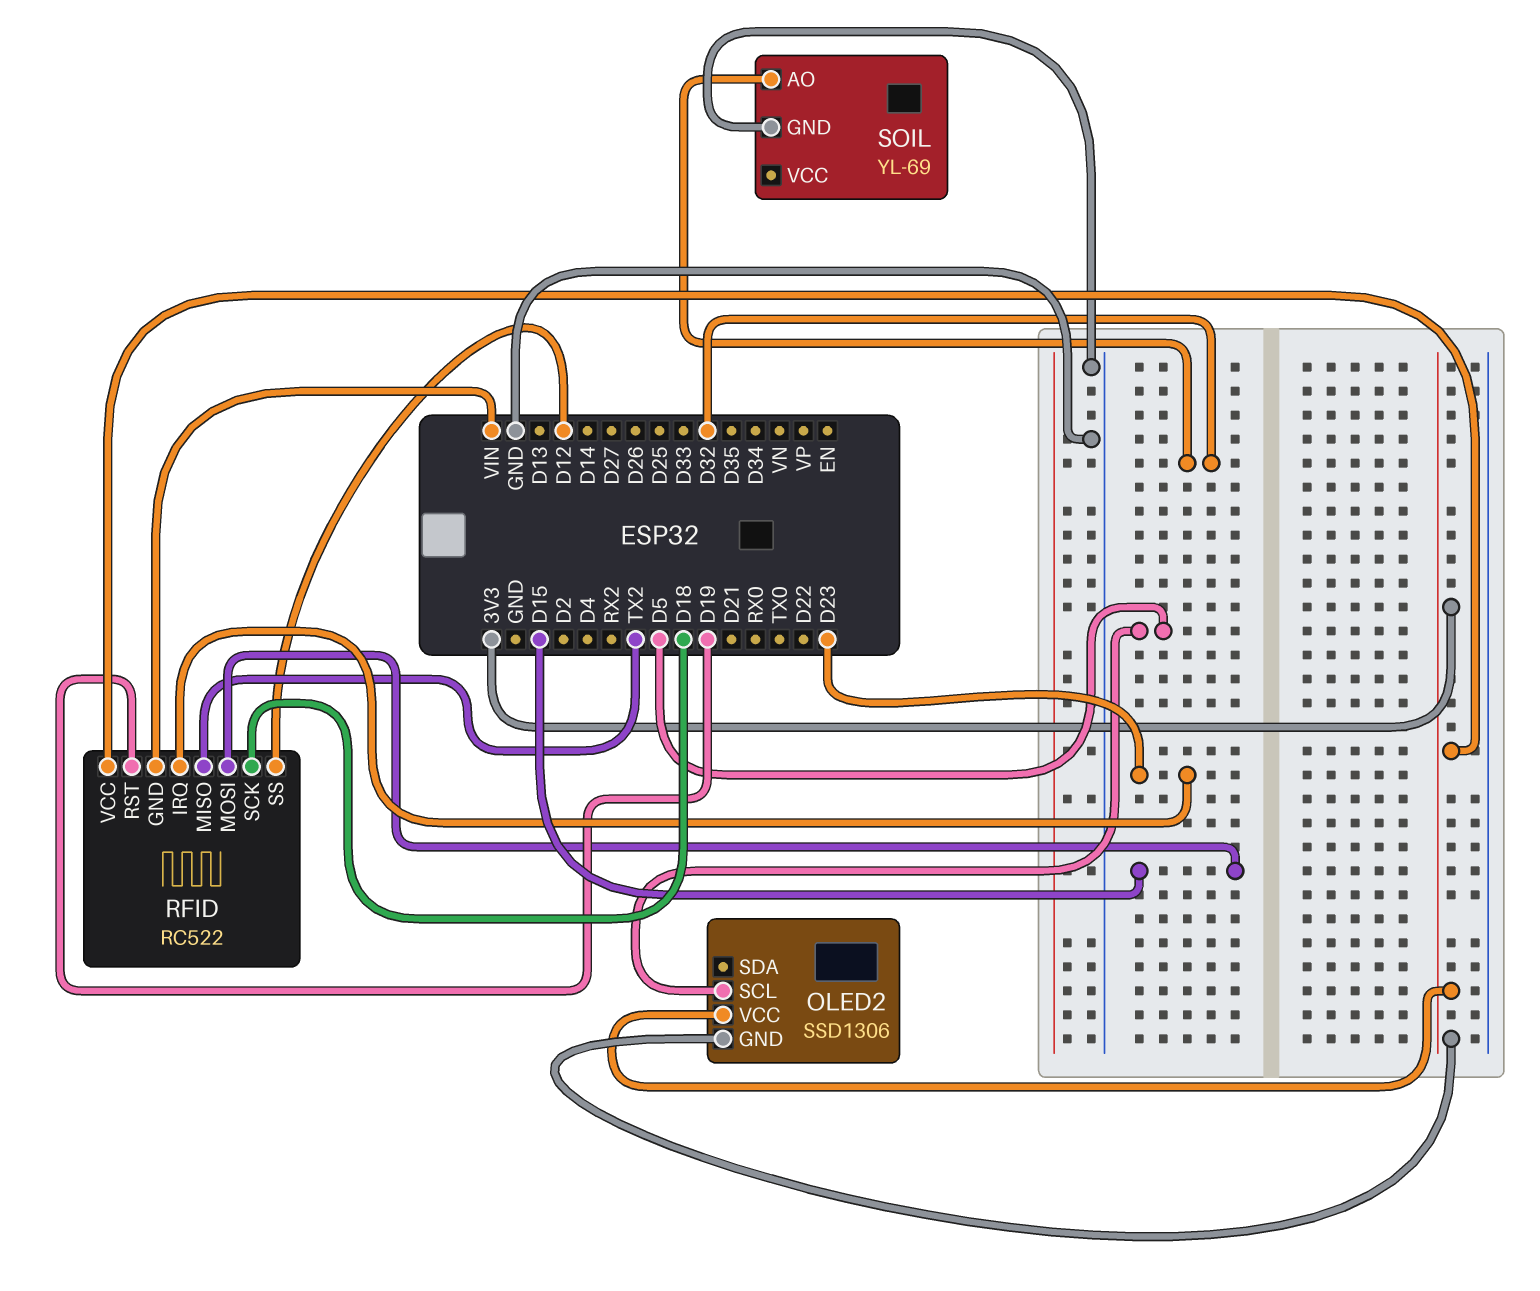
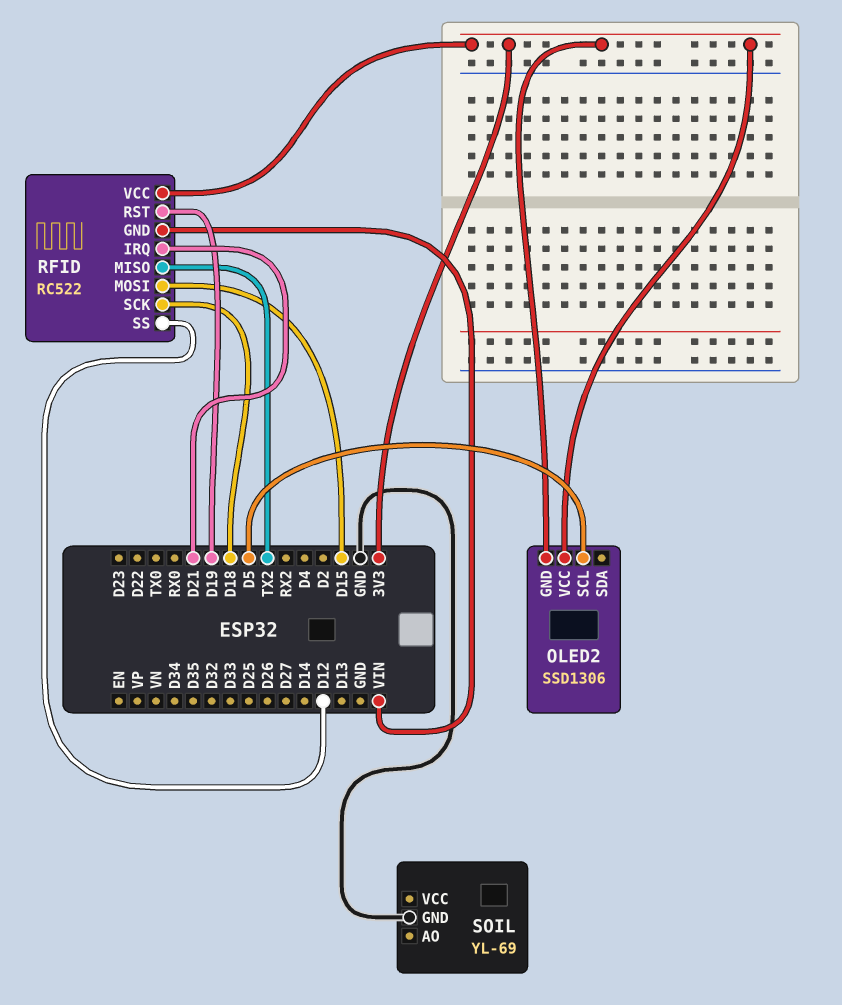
RFID pin IRQ: D23 -> D21
SOIL pin AO: D32 -> none

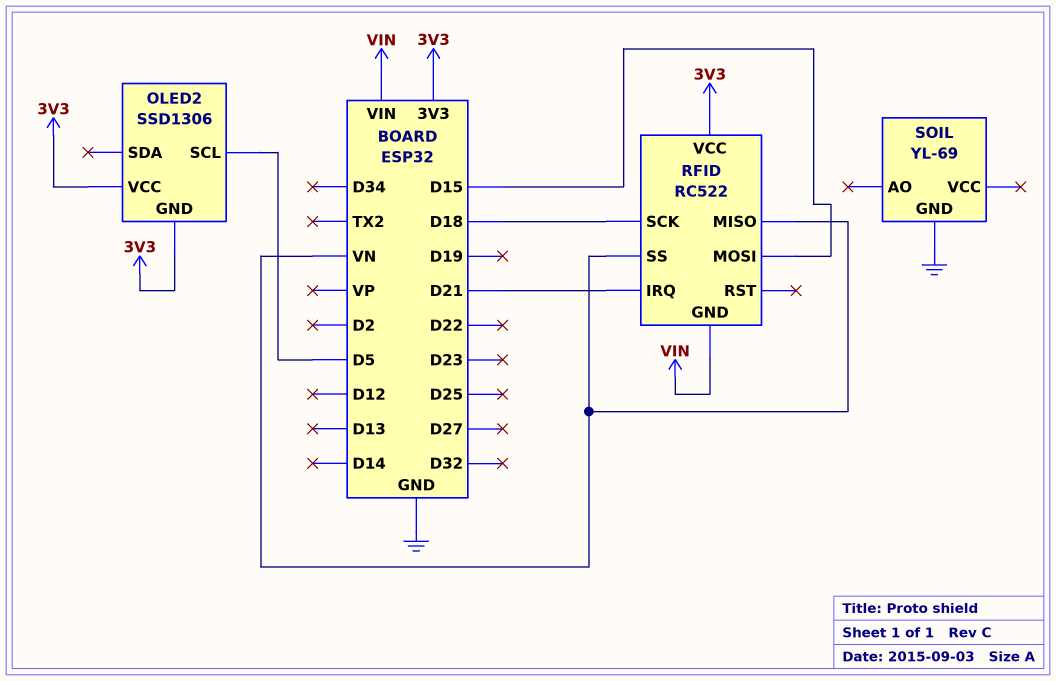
RFID pin MISO: TX2 -> VN
RFID pin RST: D19 -> none
RFID pin SS: D12 -> VN

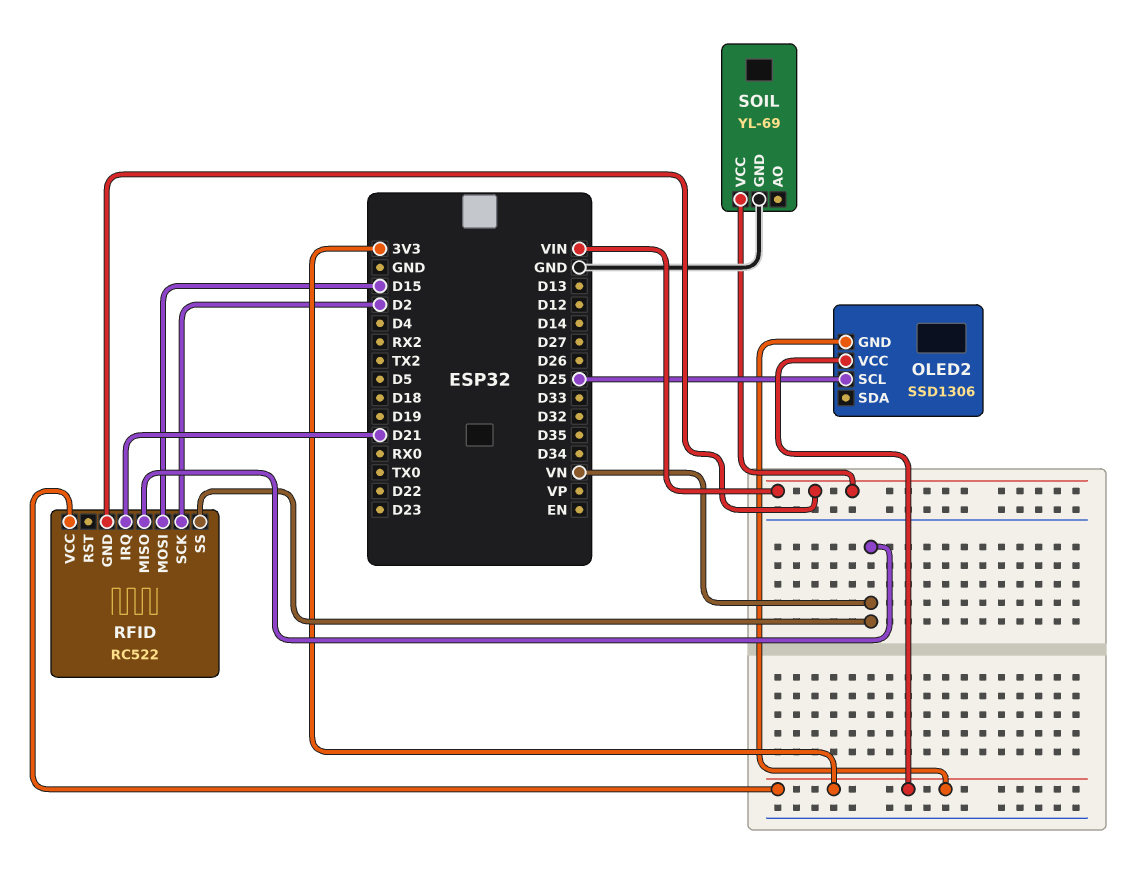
OLED2 pin SCL: D5 -> D25
RFID pin SCK: D18 -> D2
SOIL pin VCC: none -> VIN

